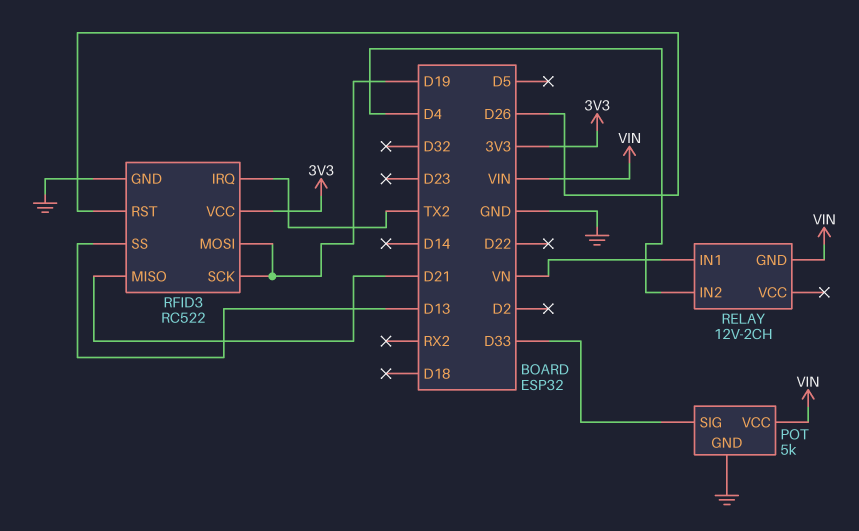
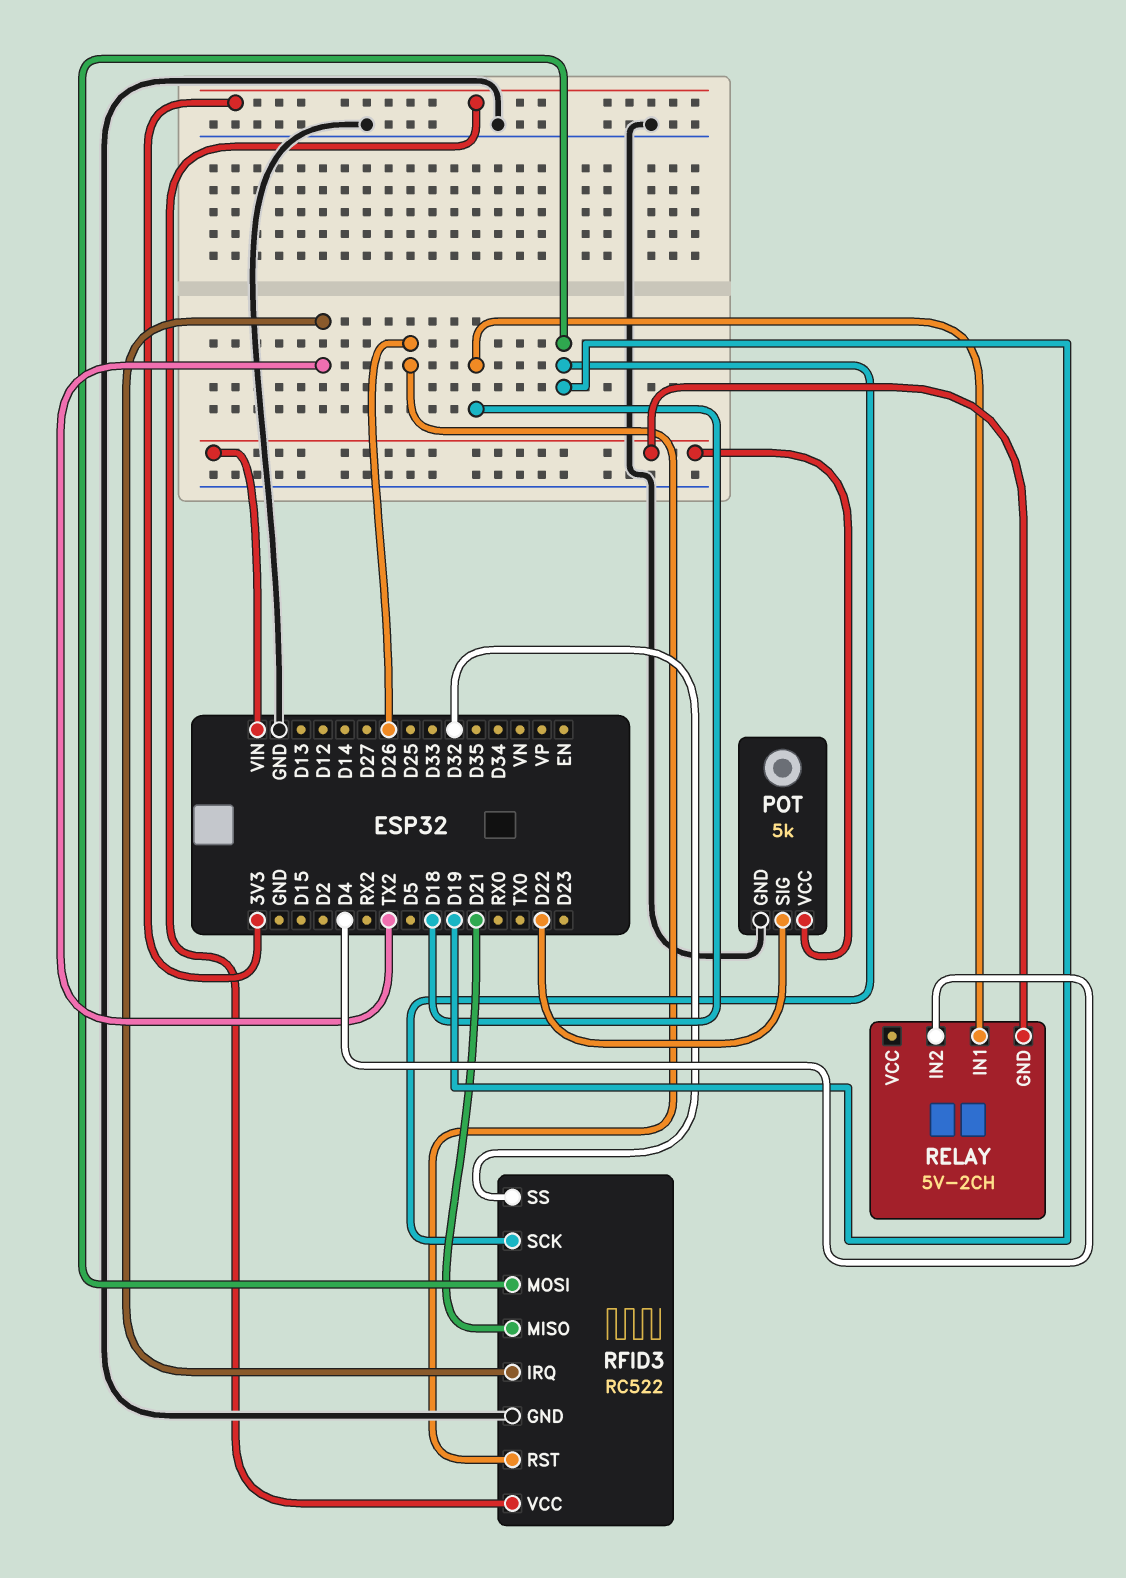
POT pin SIG: D33 -> D22
RELAY: 12V-2CH -> 5V-2CH
RELAY pin IN1: VN -> D18
RFID3 pin SS: D13 -> D32

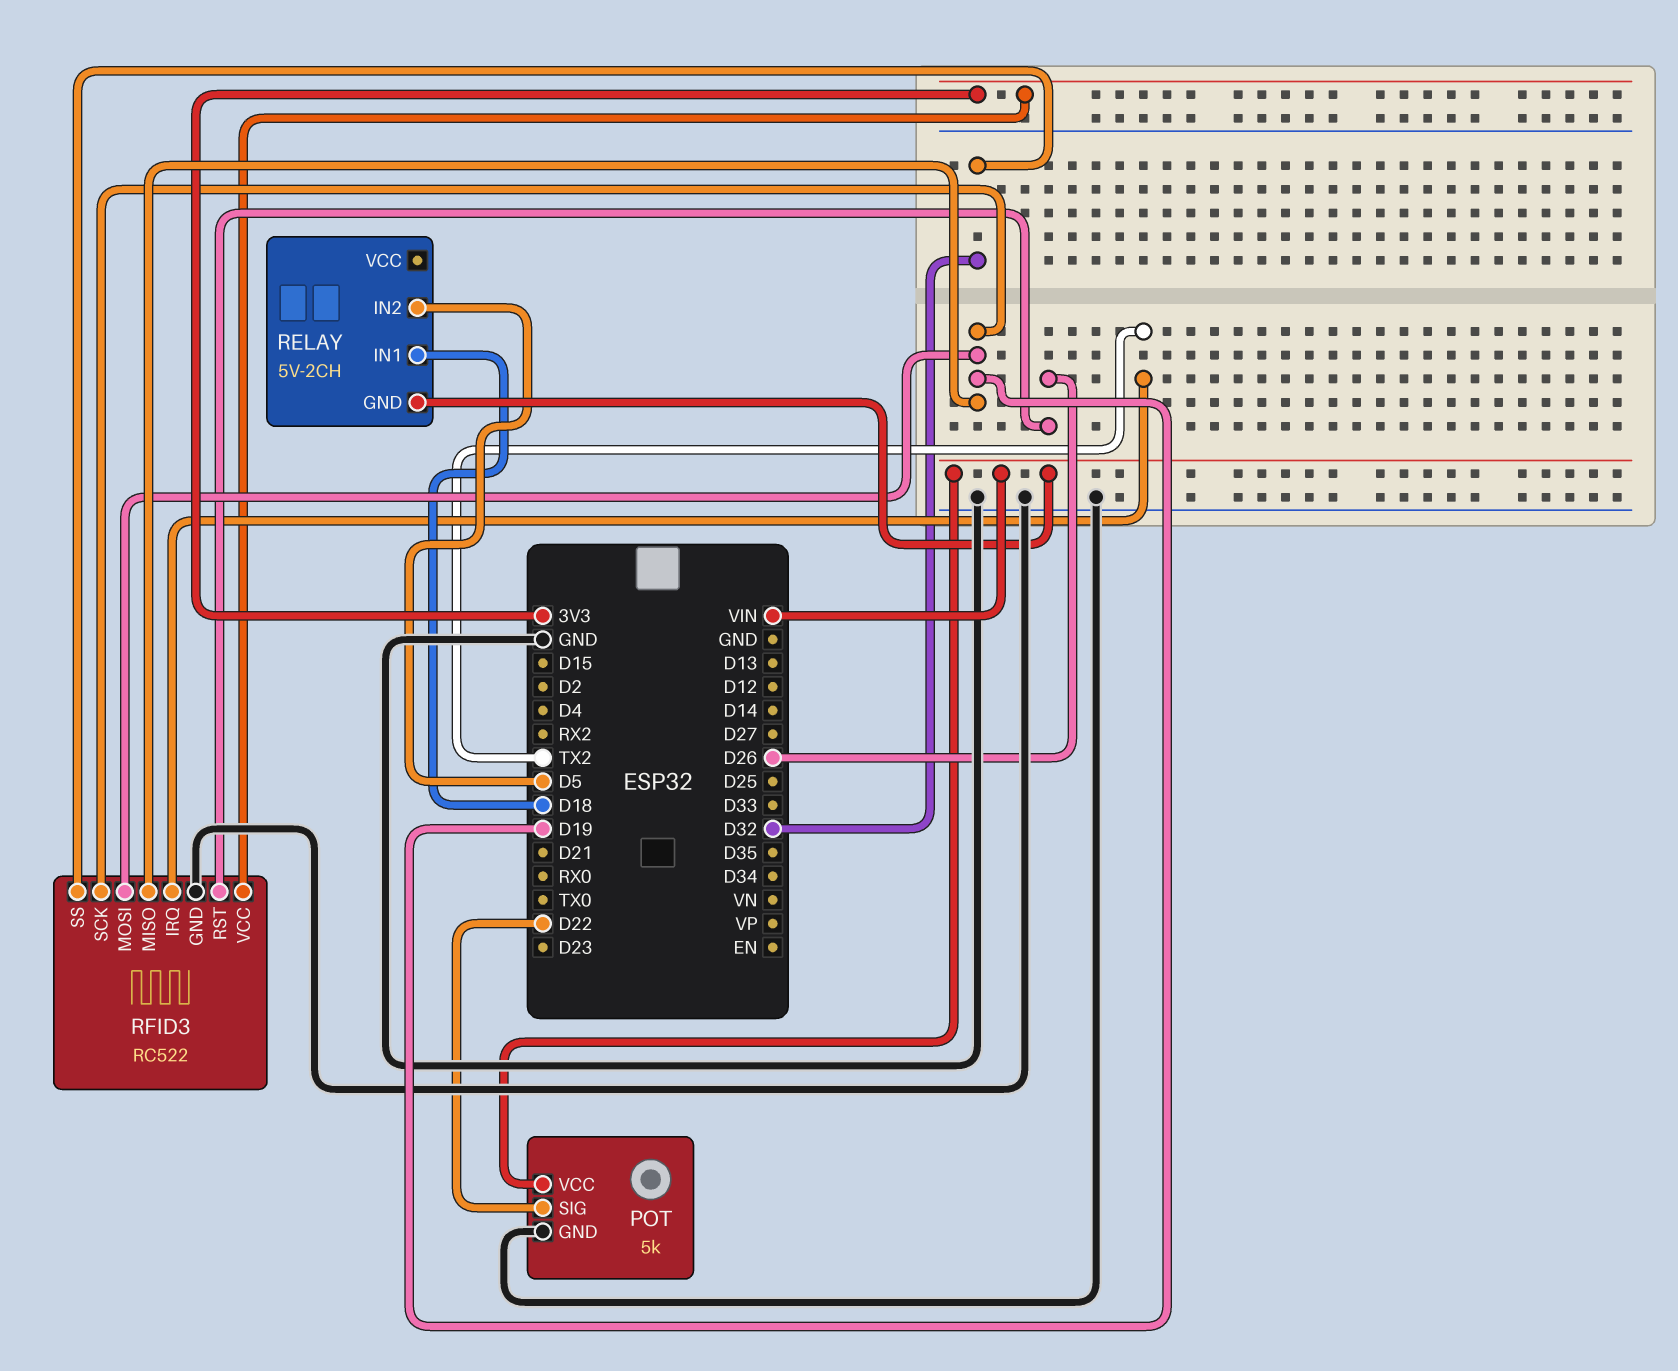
RELAY pin IN2: D4 -> D5
RFID3 pin MISO: D21 -> D19

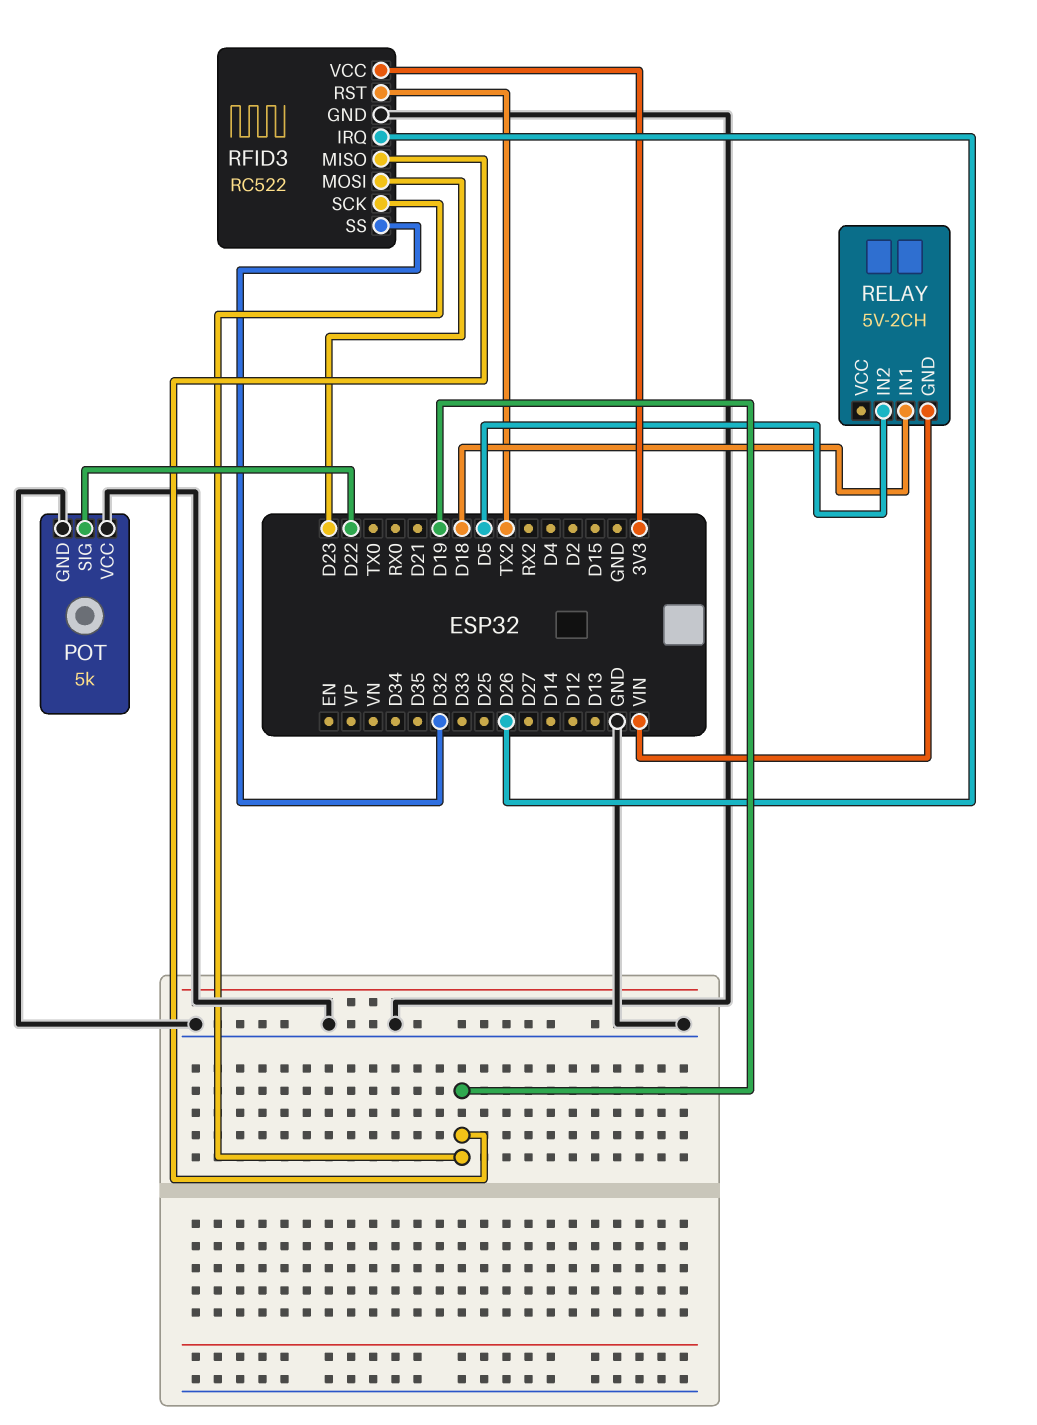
POT pin VCC: VIN -> GND
RFID3 pin IRQ: TX2 -> D26
RFID3 pin MOSI: D19 -> D23
RFID3 pin RST: D26 -> TX2

